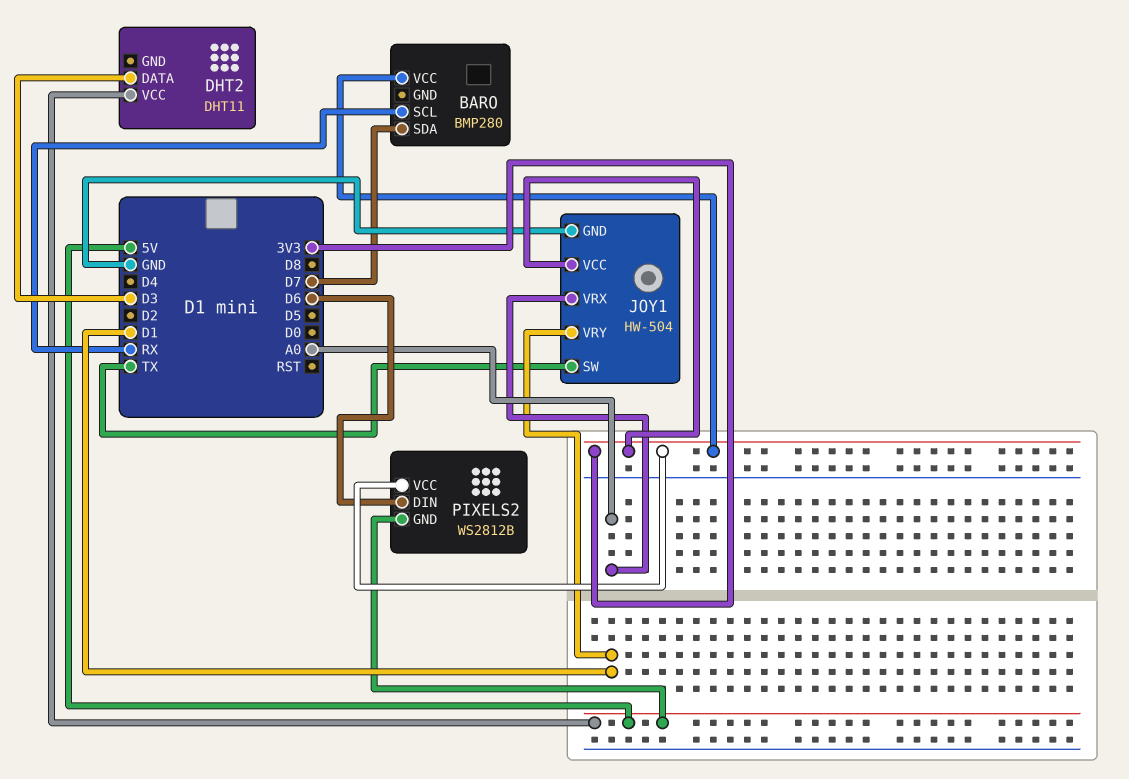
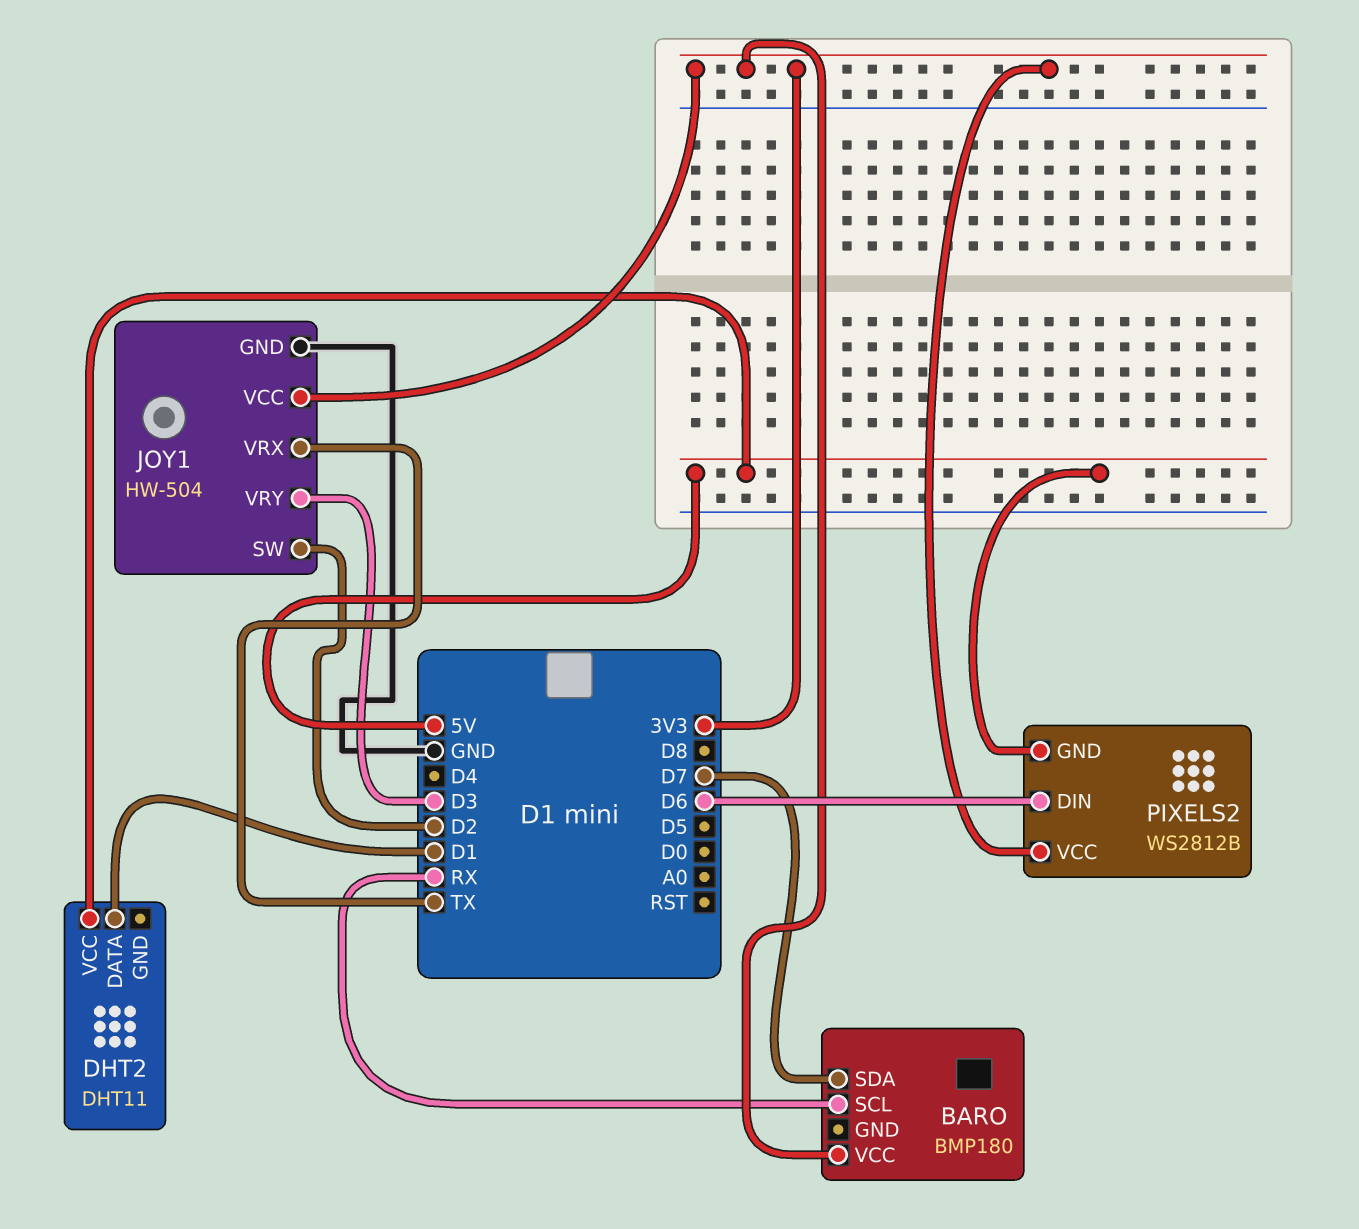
BARO: BMP280 -> BMP180
DHT2 pin DATA: D3 -> D1
JOY1 pin SW: TX -> D2
JOY1 pin VRX: A0 -> TX
JOY1 pin VRY: D1 -> D3

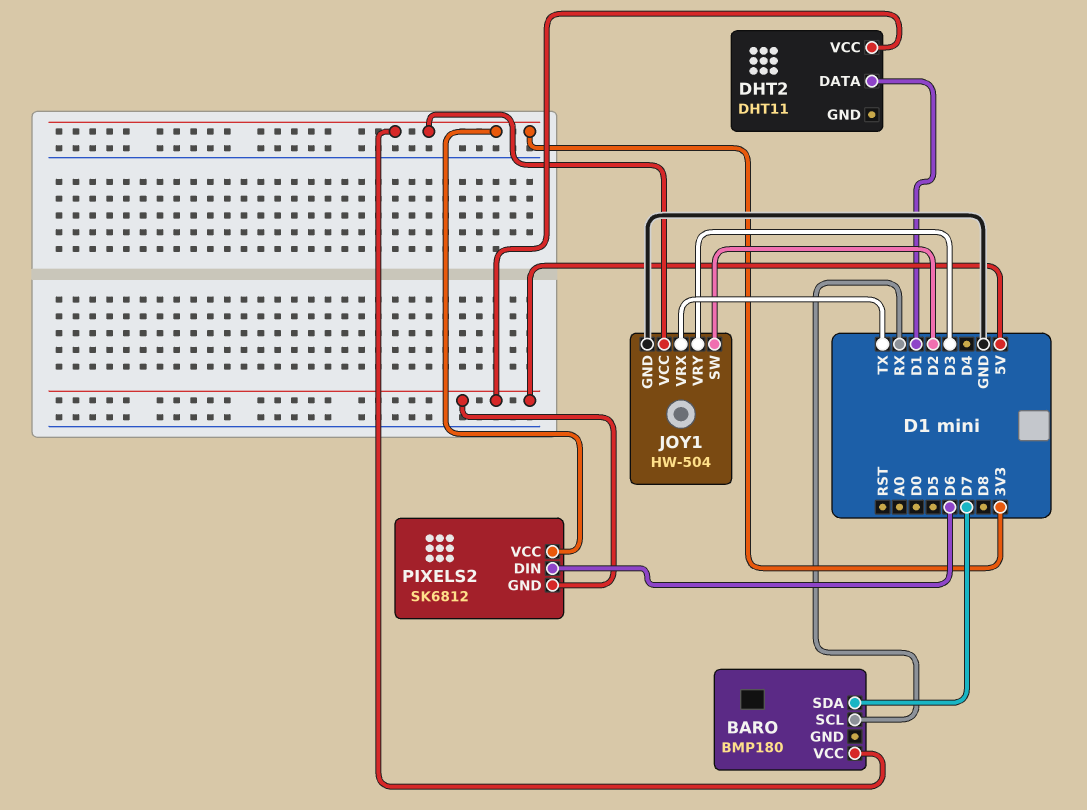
PIXELS2: WS2812B -> SK6812

